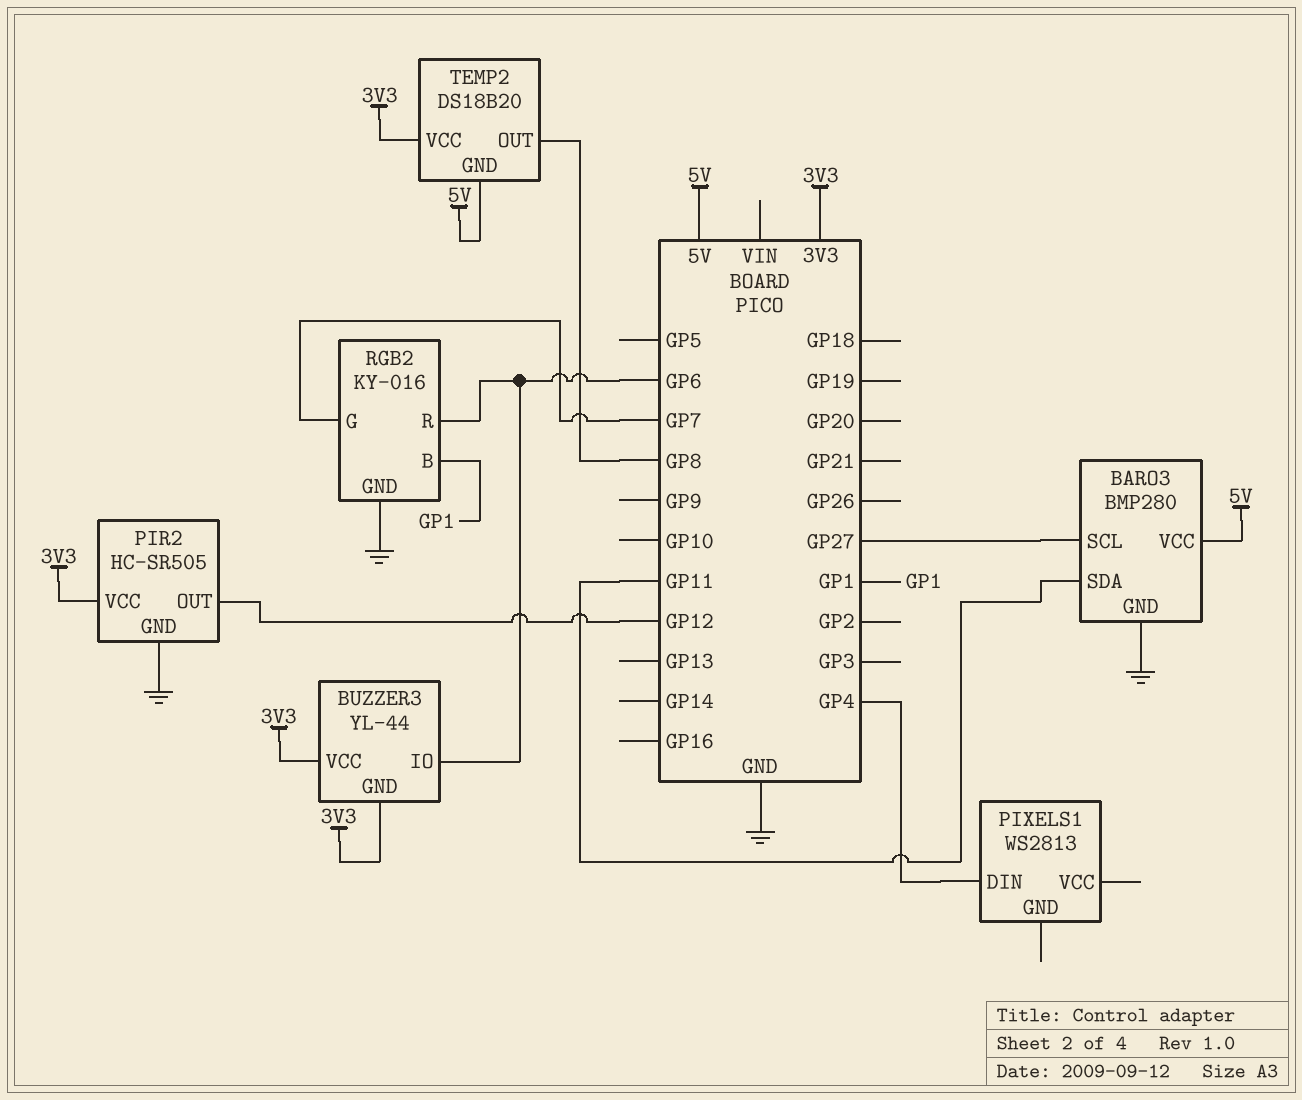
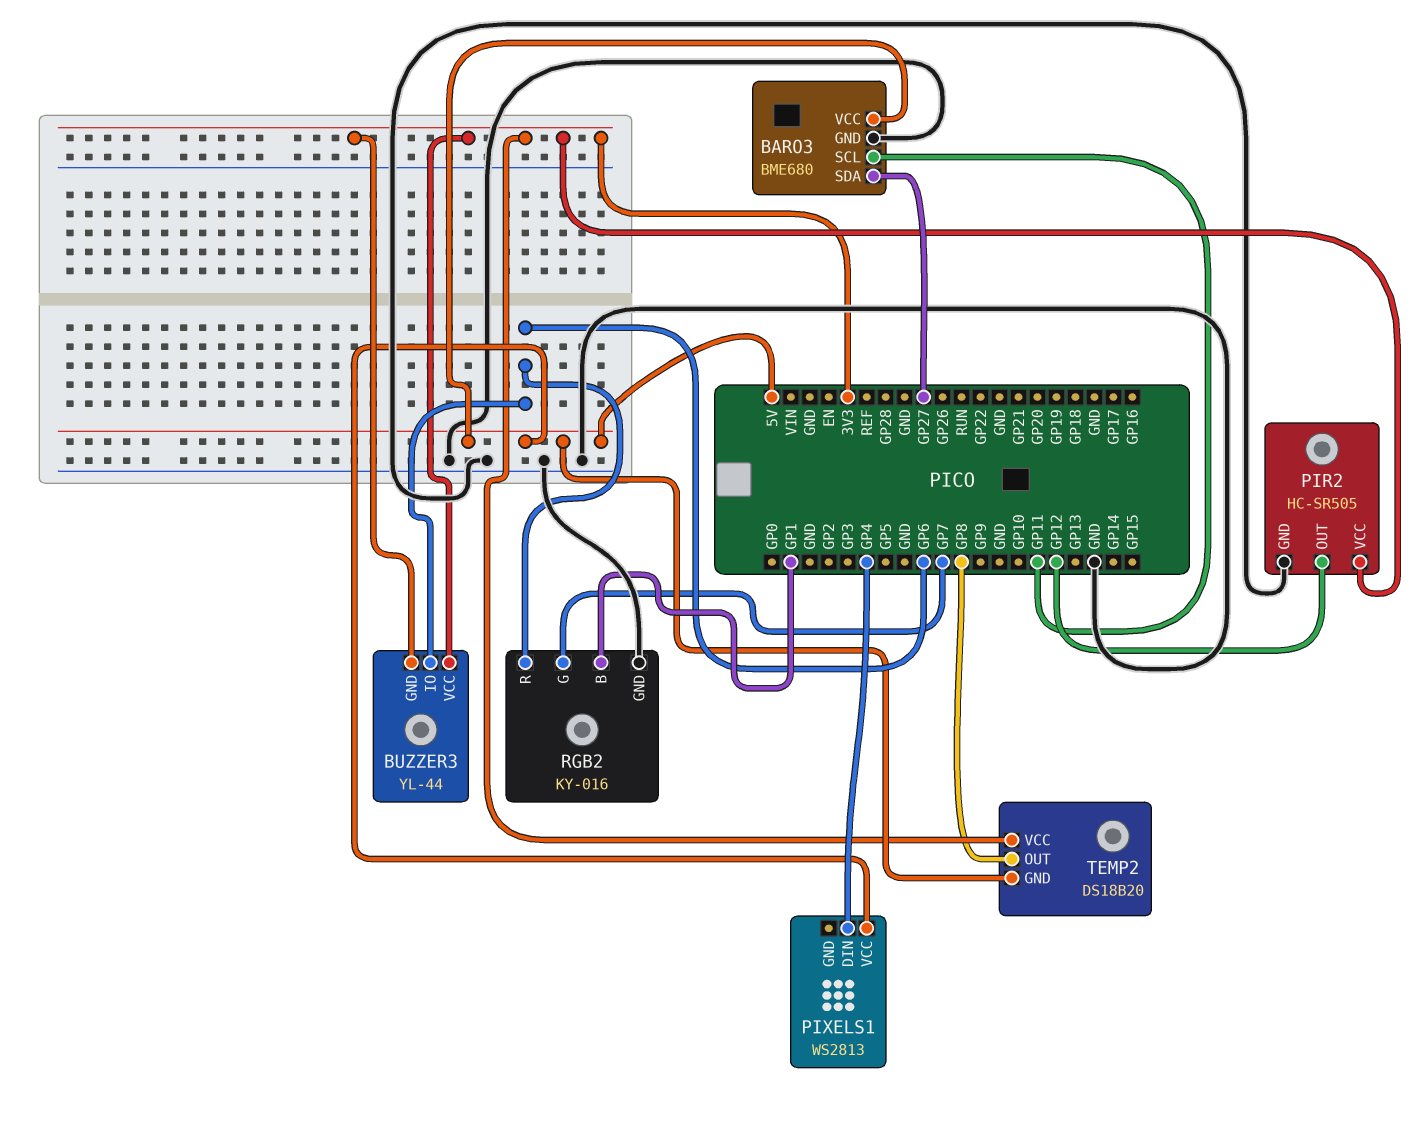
BARO3: BMP280 -> BME680
BARO3 pin SCL: GP27 -> GP11
BARO3 pin SDA: GP11 -> GP27
PIXELS1 pin VCC: none -> 5V

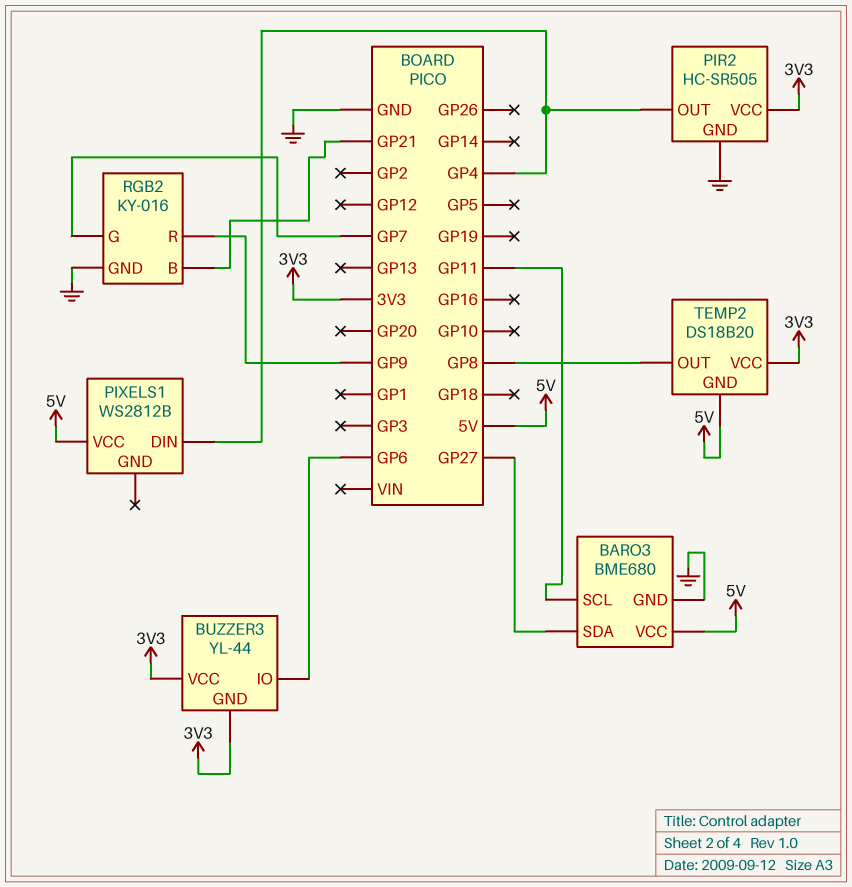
PIR2 pin OUT: GP12 -> GP4
PIXELS1: WS2813 -> WS2812B
RGB2 pin B: GP1 -> GP21
RGB2 pin R: GP6 -> GP9

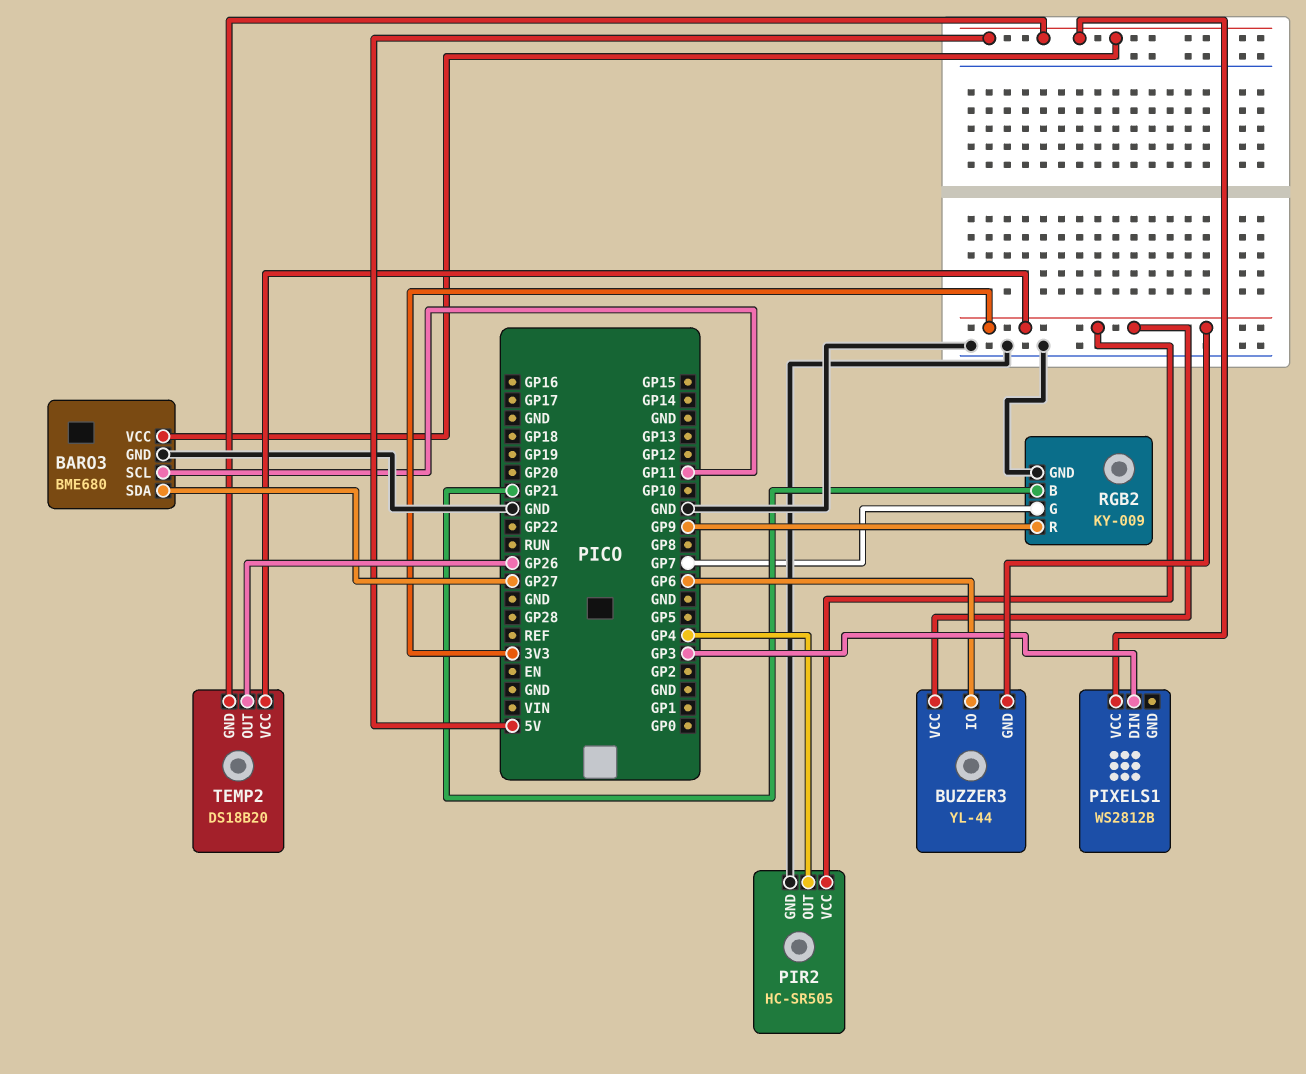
PIXELS1 pin DIN: GP4 -> GP3
RGB2: KY-016 -> KY-009
TEMP2 pin OUT: GP8 -> GP26

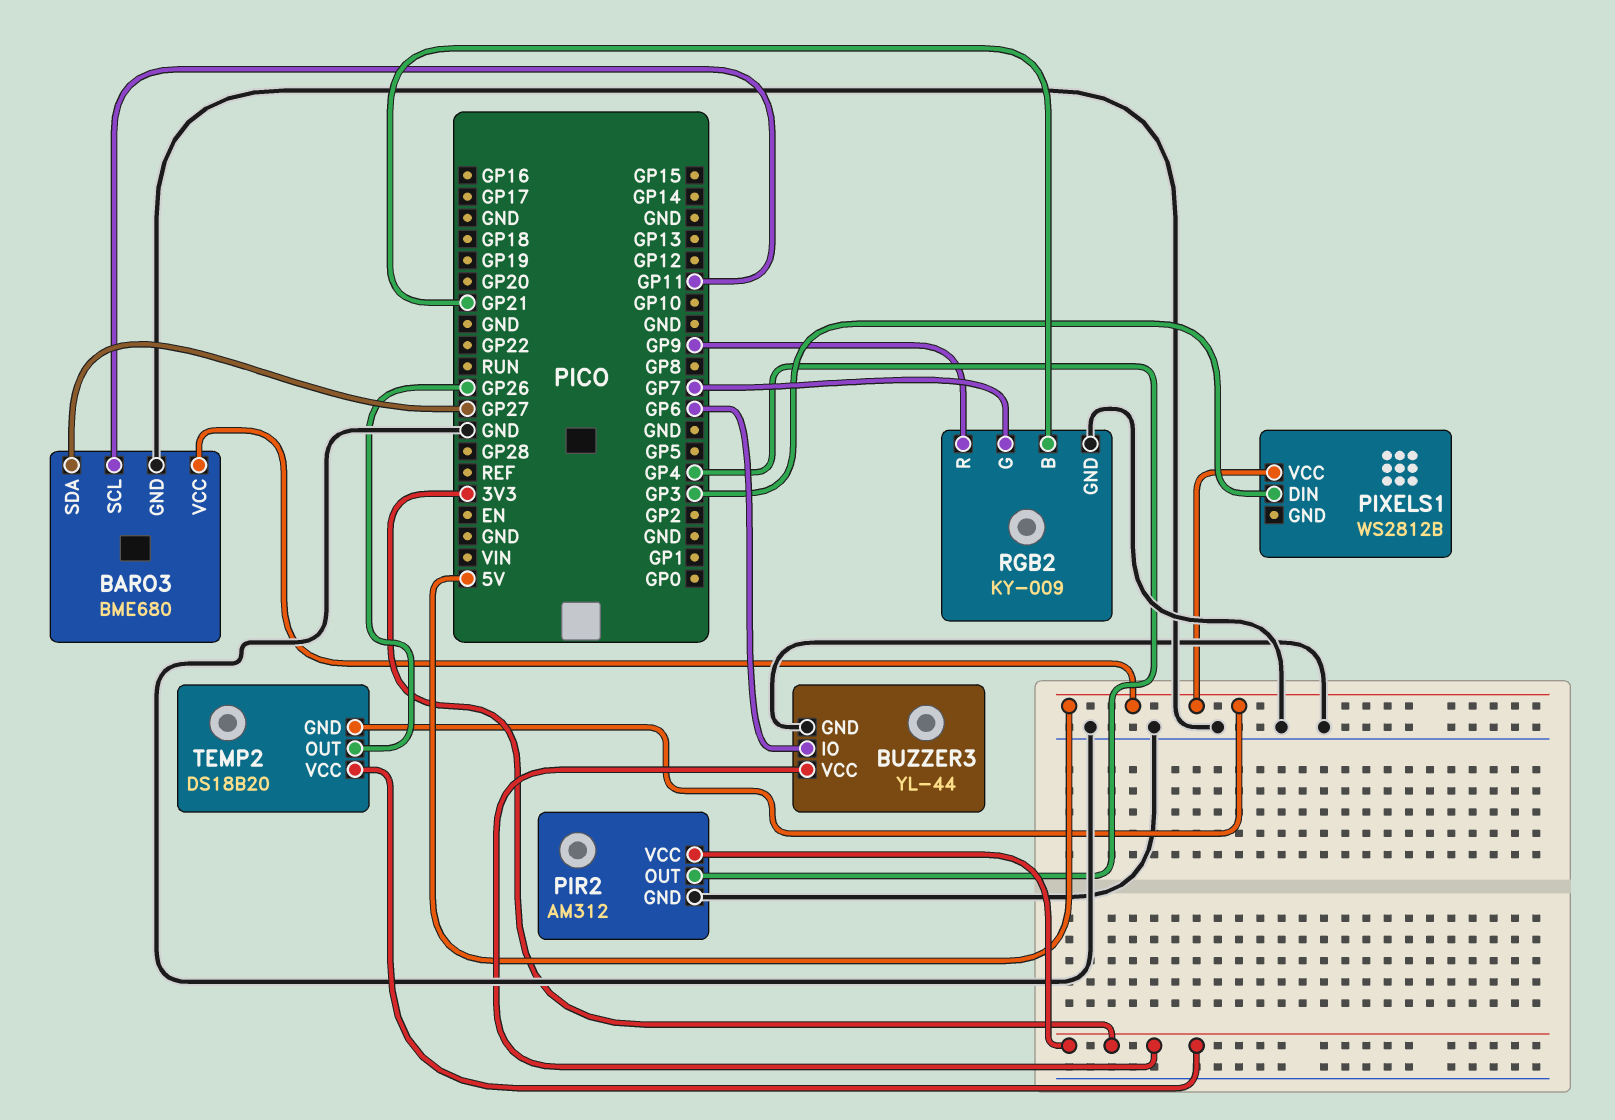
BUZZER3 pin GND: 3V3 -> GND
PIR2: HC-SR505 -> AM312

